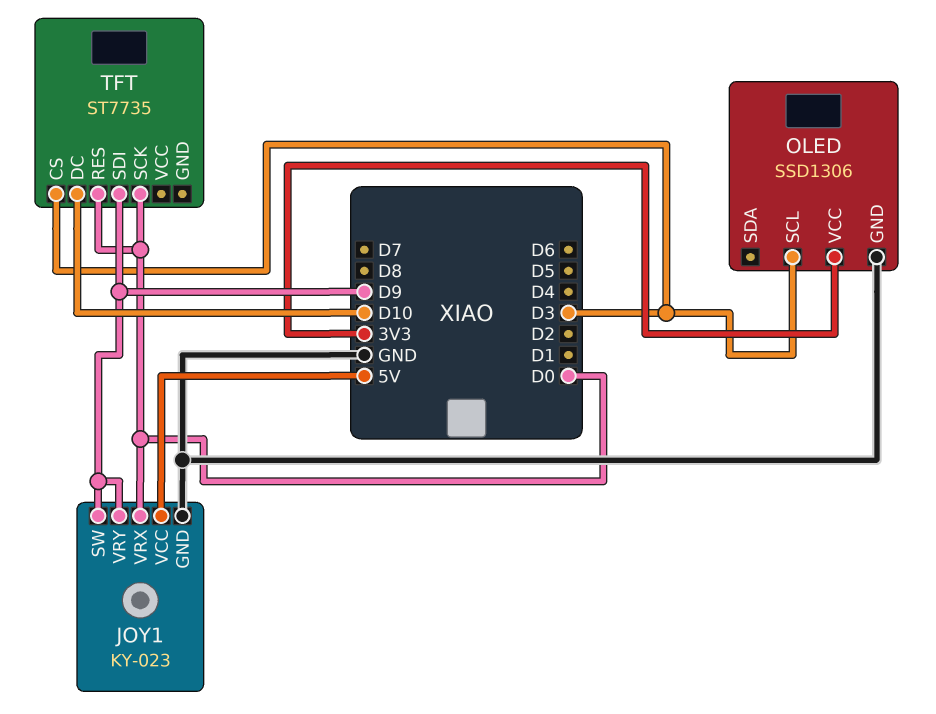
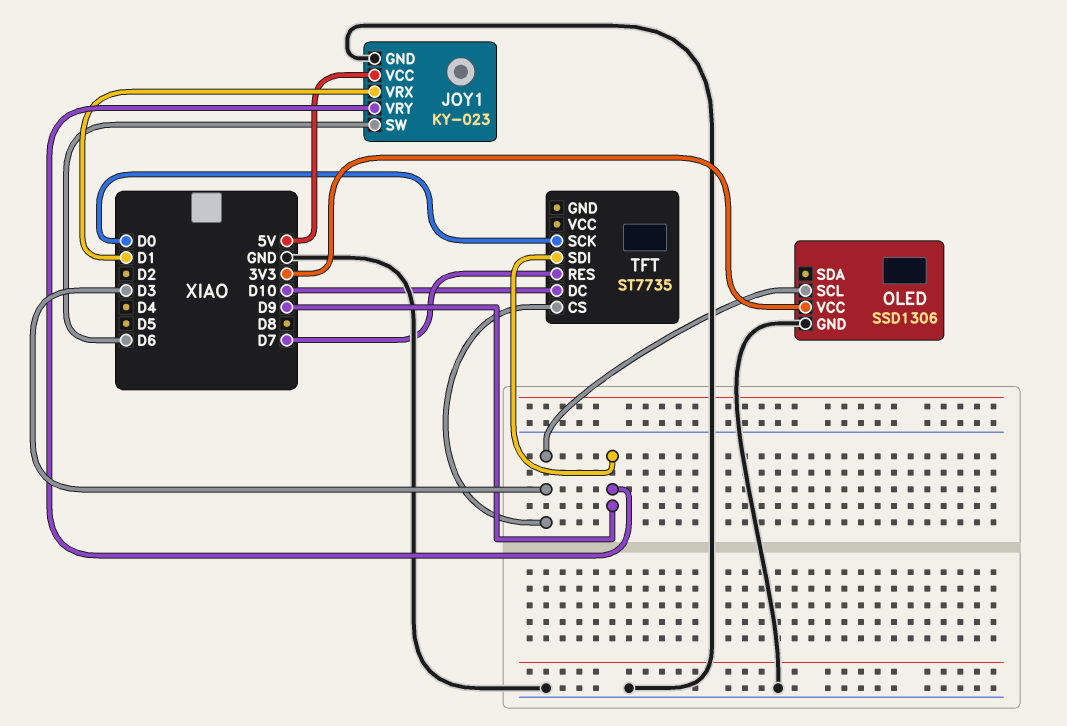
JOY1 pin SW: D9 -> D6
JOY1 pin VRX: D0 -> D1
TFT pin RES: D0 -> D7

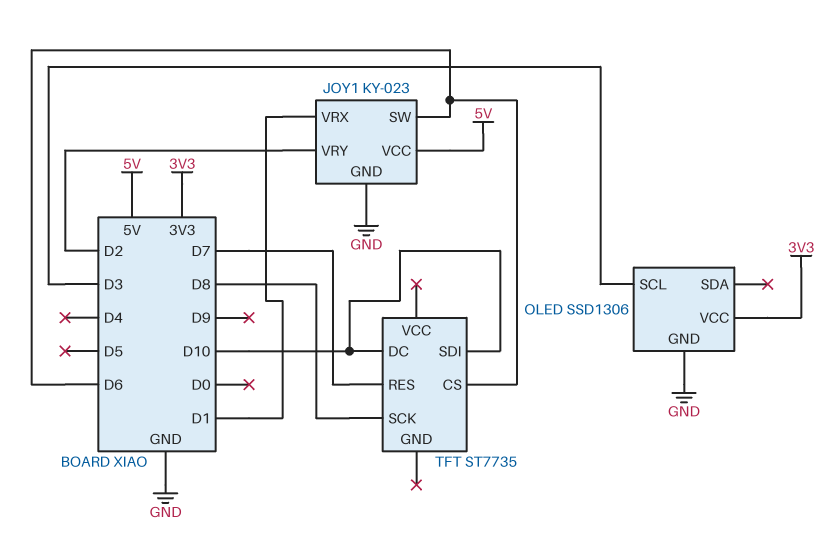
JOY1 pin VRY: D9 -> D2
TFT pin CS: D3 -> D6
TFT pin SCK: D0 -> D8
TFT pin SDI: D9 -> D10

